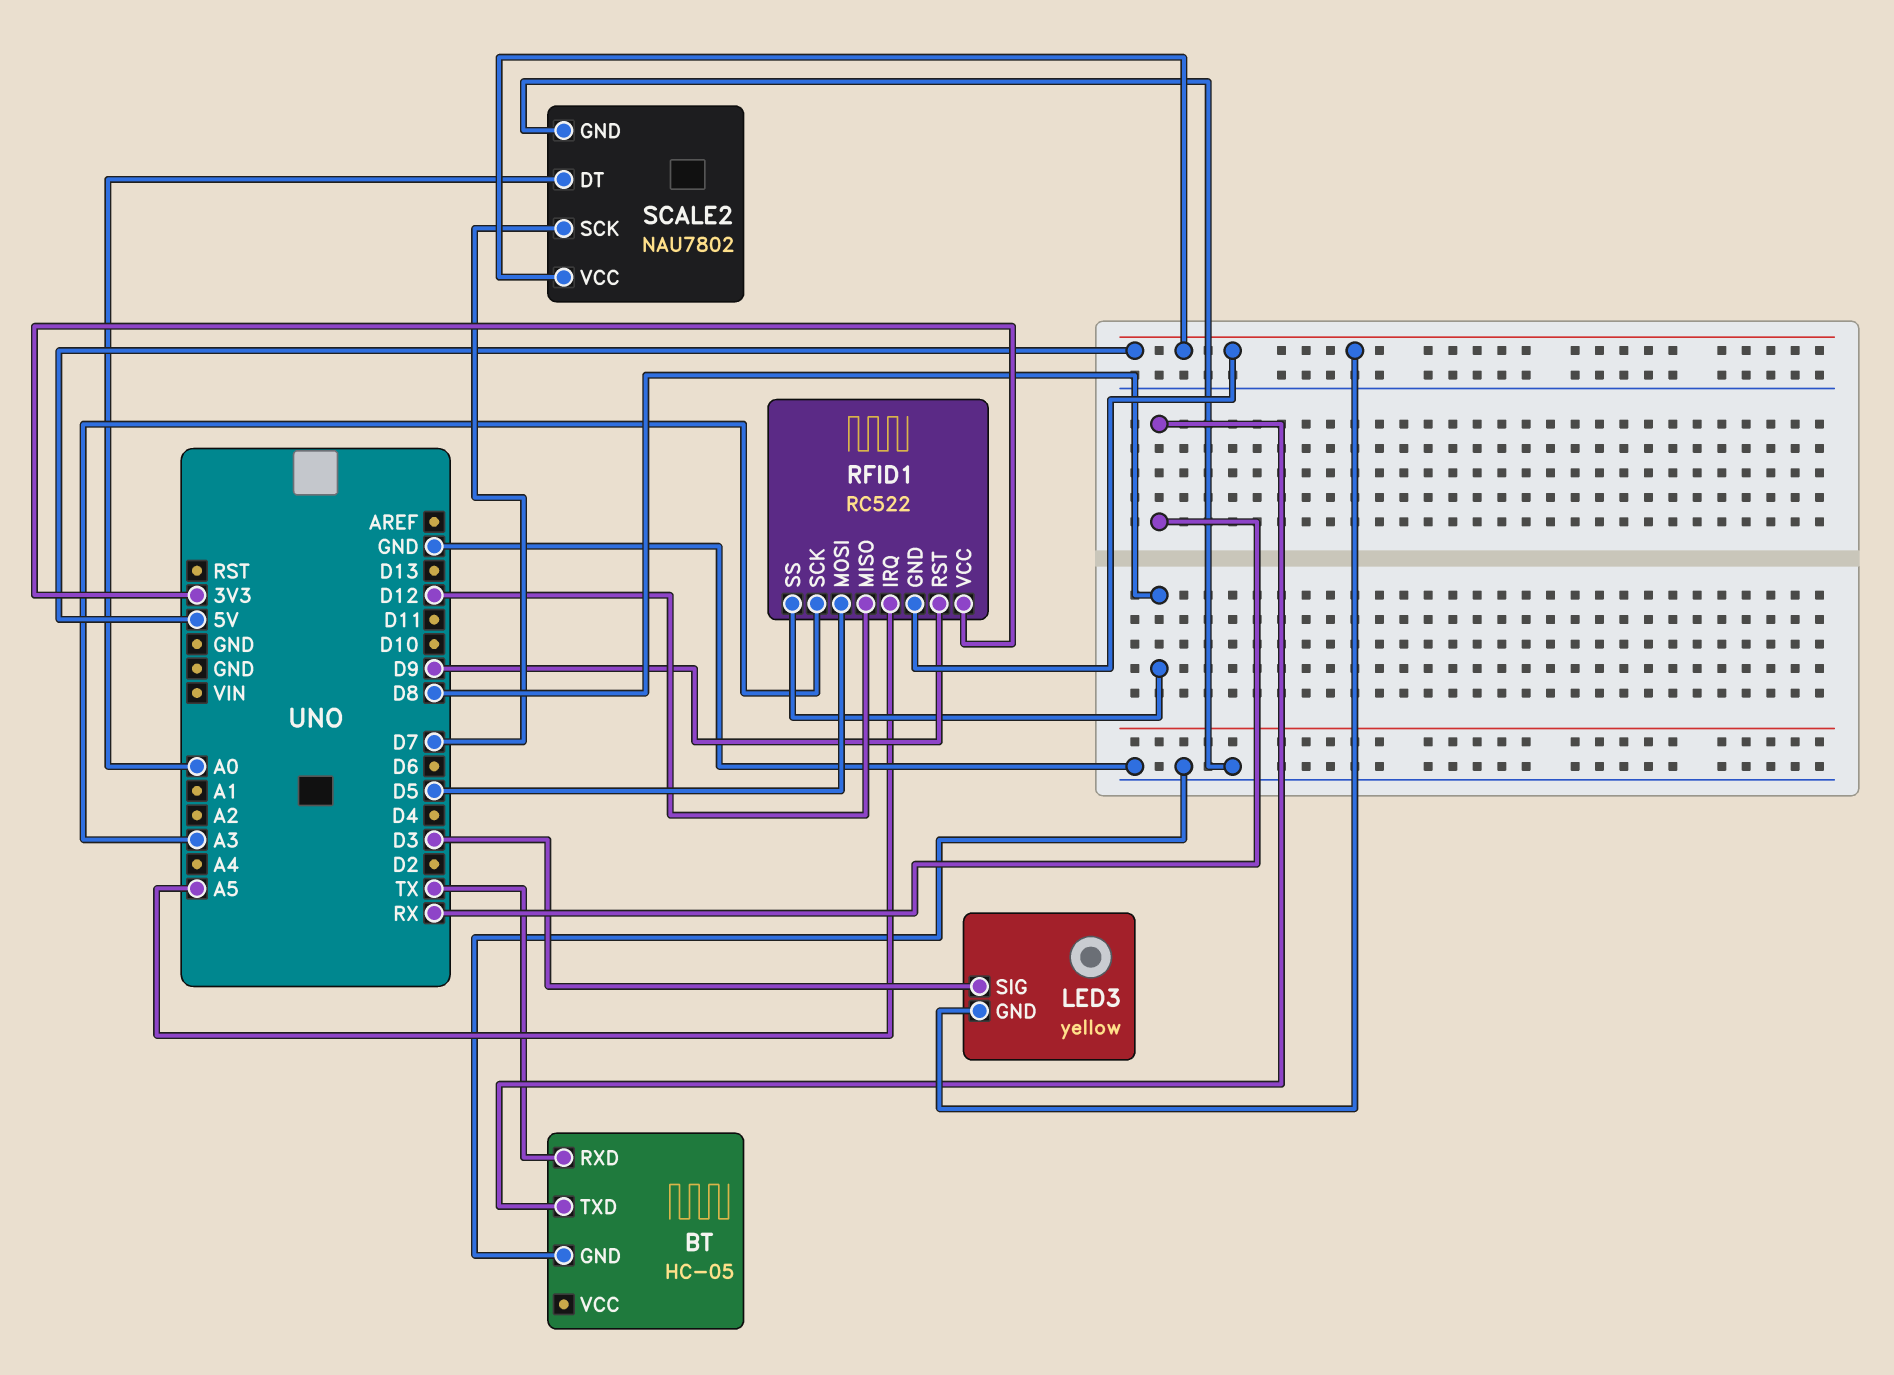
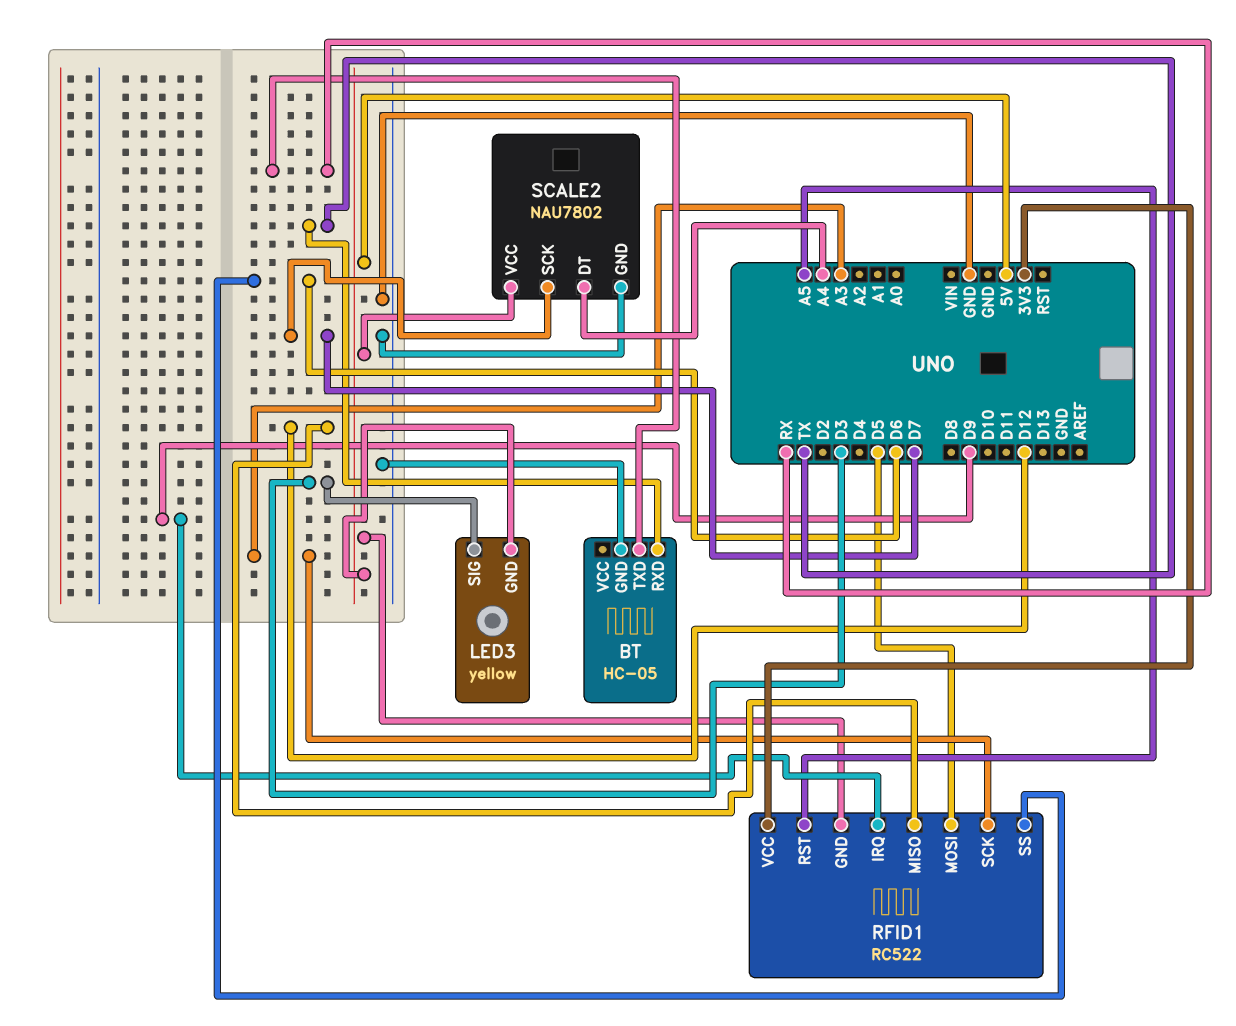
RFID1 pin IRQ: A5 -> D9
RFID1 pin RST: D9 -> A5
RFID1 pin SS: D8 -> D6
SCALE2 pin DT: A0 -> A4

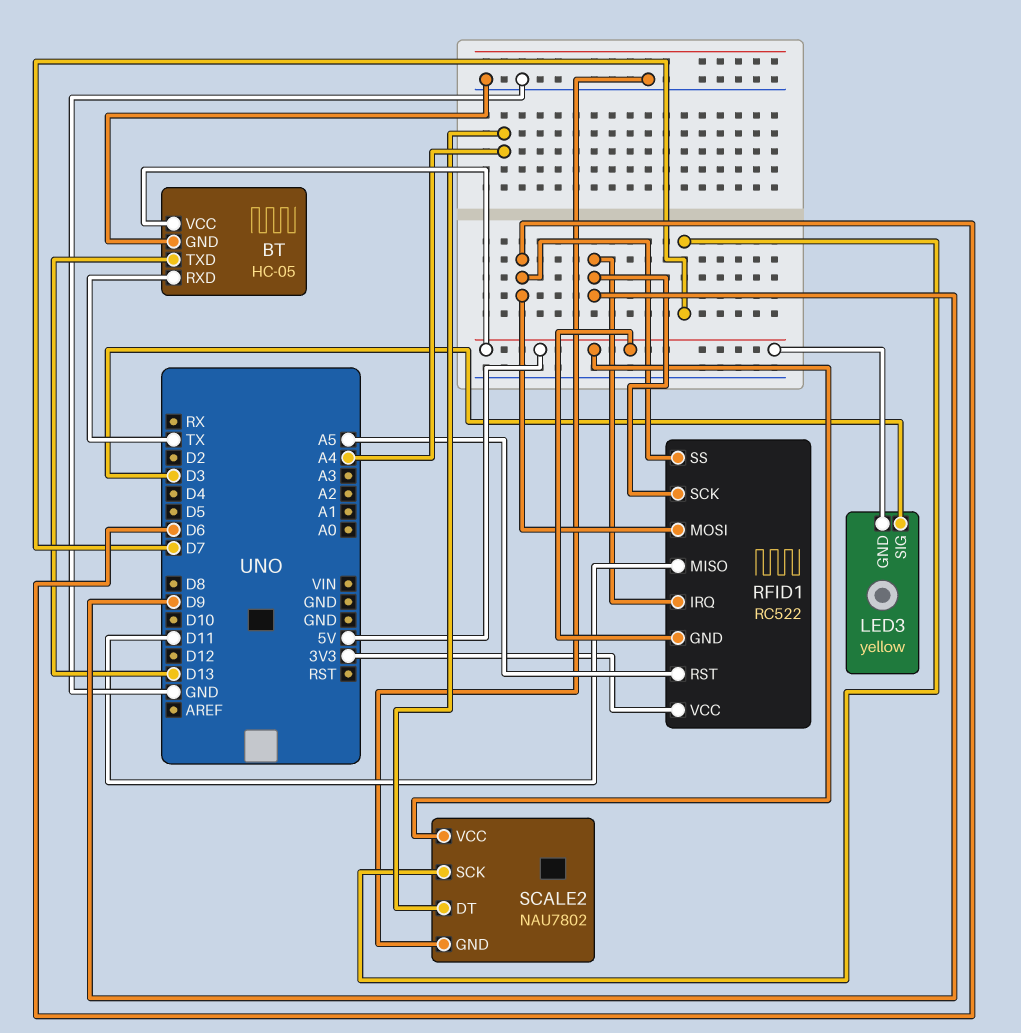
BT pin TXD: RX -> D13
BT pin VCC: none -> 5V
RFID1 pin MISO: D12 -> D11
RFID1 pin MOSI: D5 -> D6
RFID1 pin SCK: A3 -> D9

